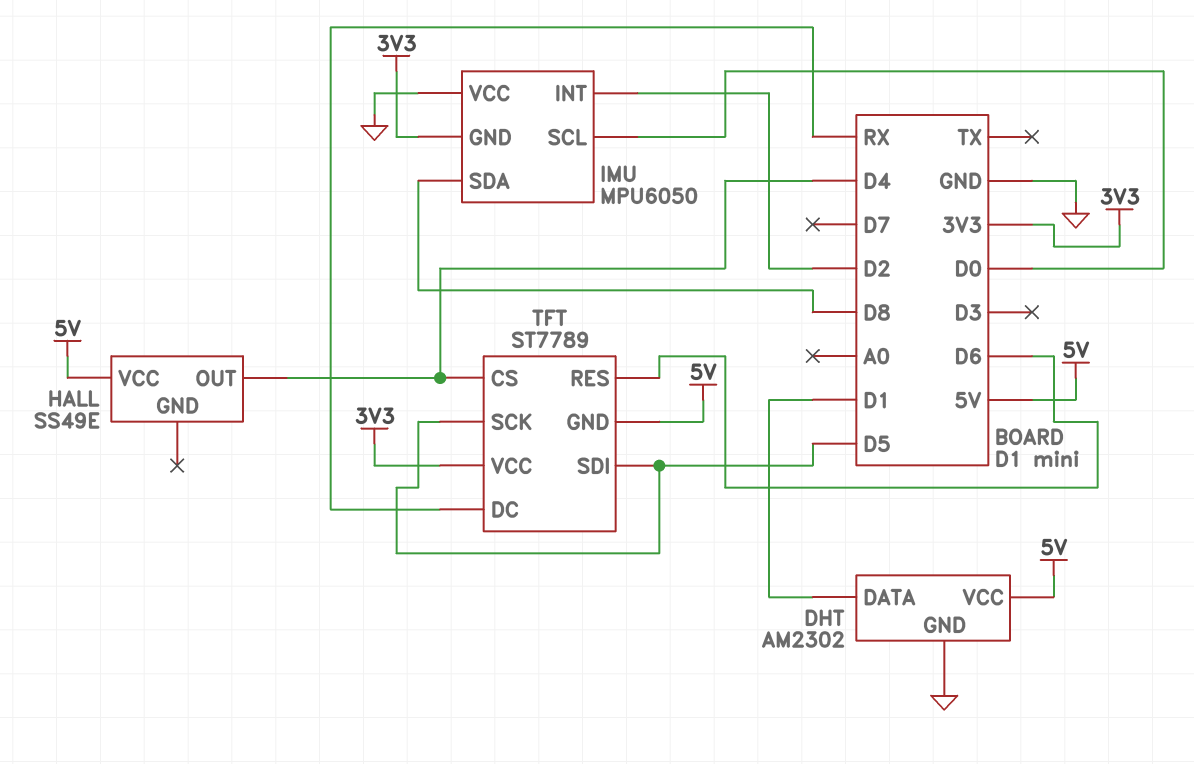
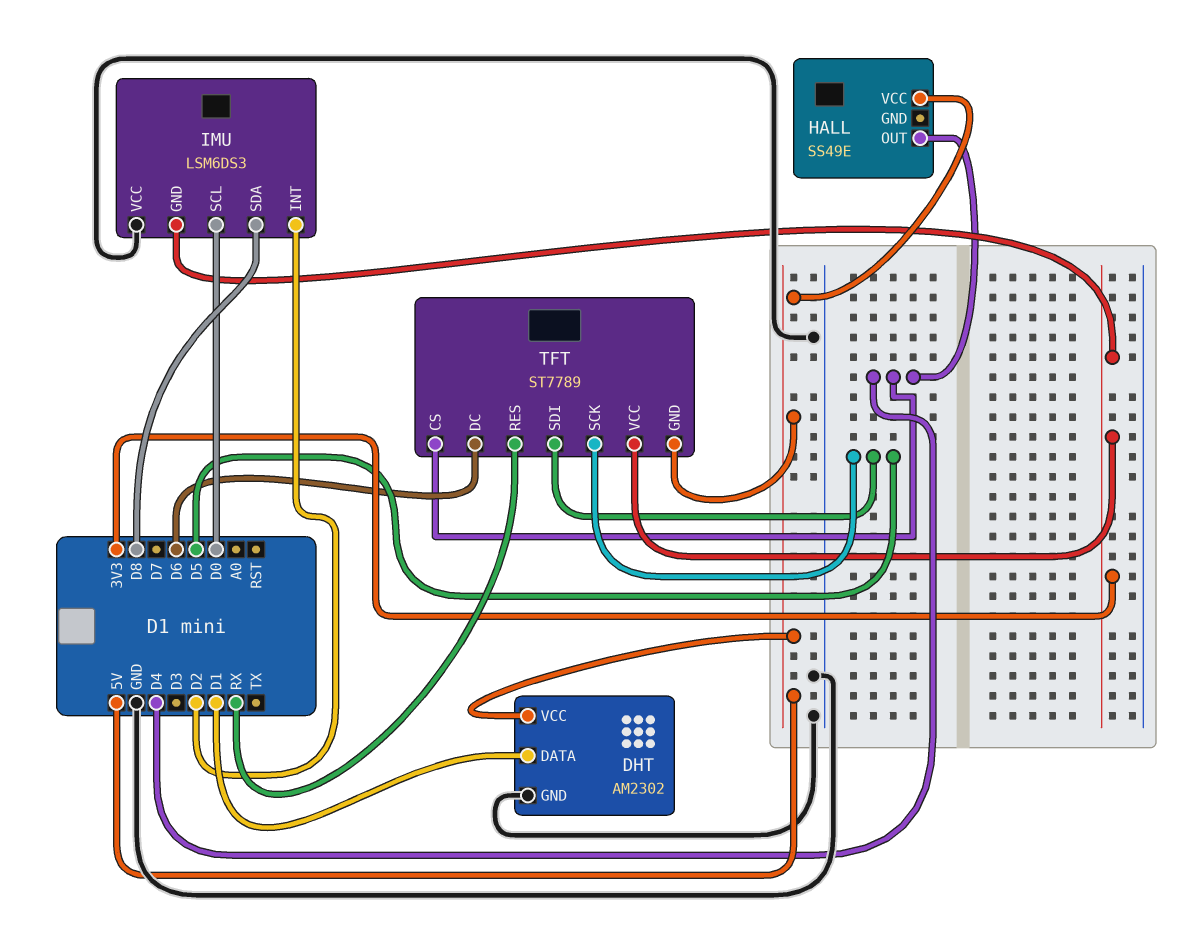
IMU: MPU6050 -> LSM6DS3
TFT pin DC: RX -> D6
TFT pin RES: D6 -> RX

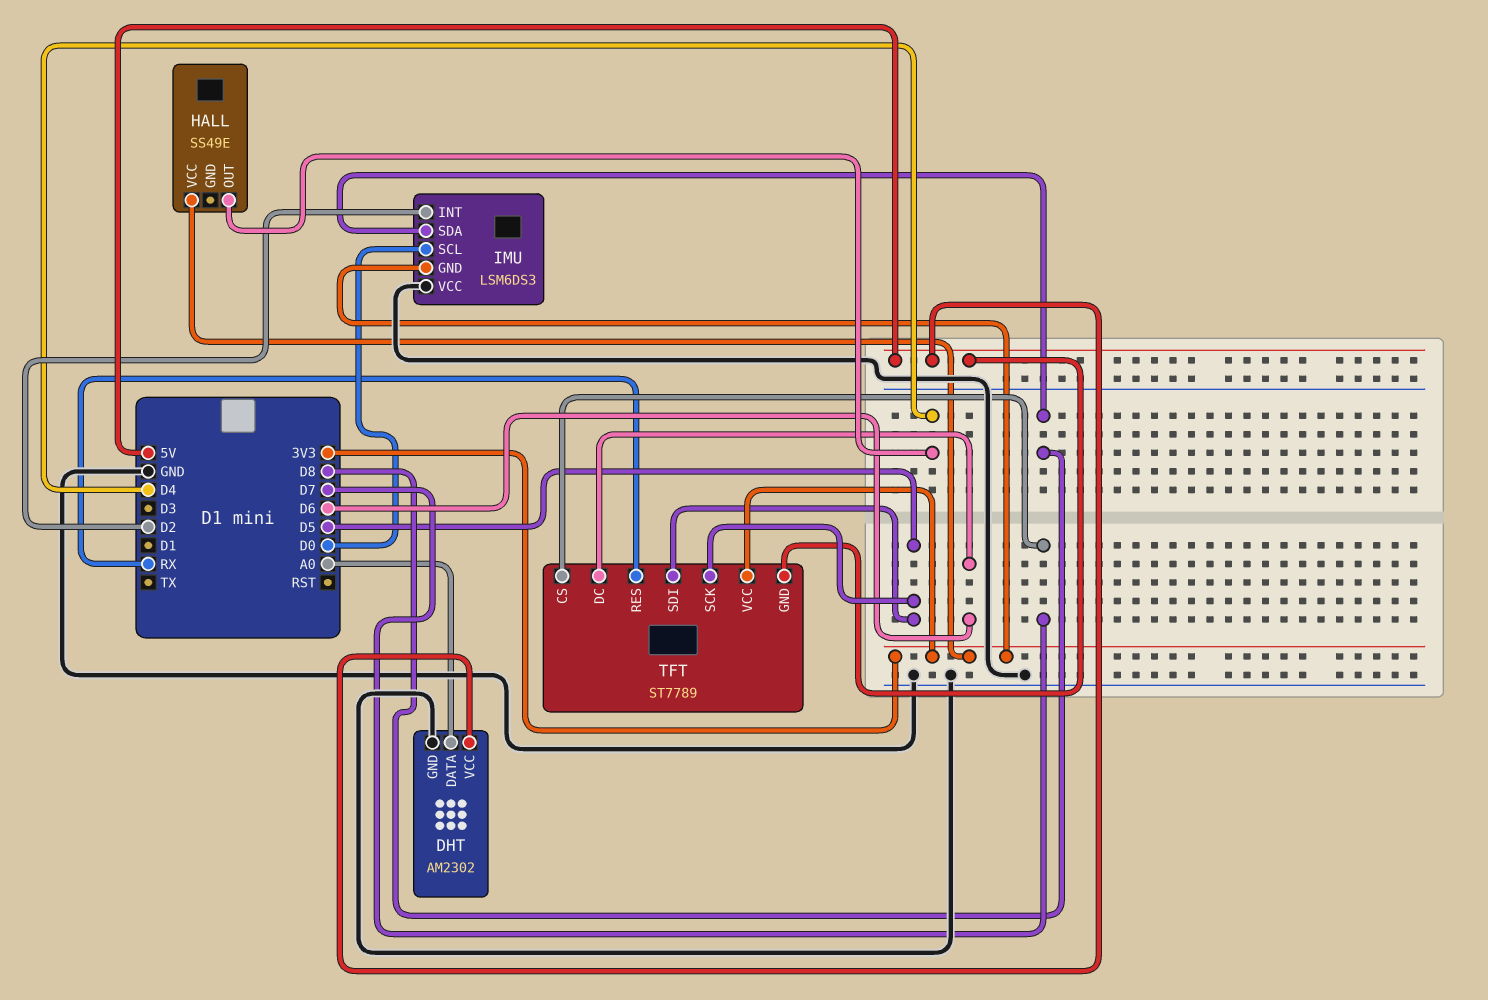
DHT pin DATA: D1 -> A0
HALL pin VCC: 5V -> 3V3
TFT pin CS: D4 -> D7

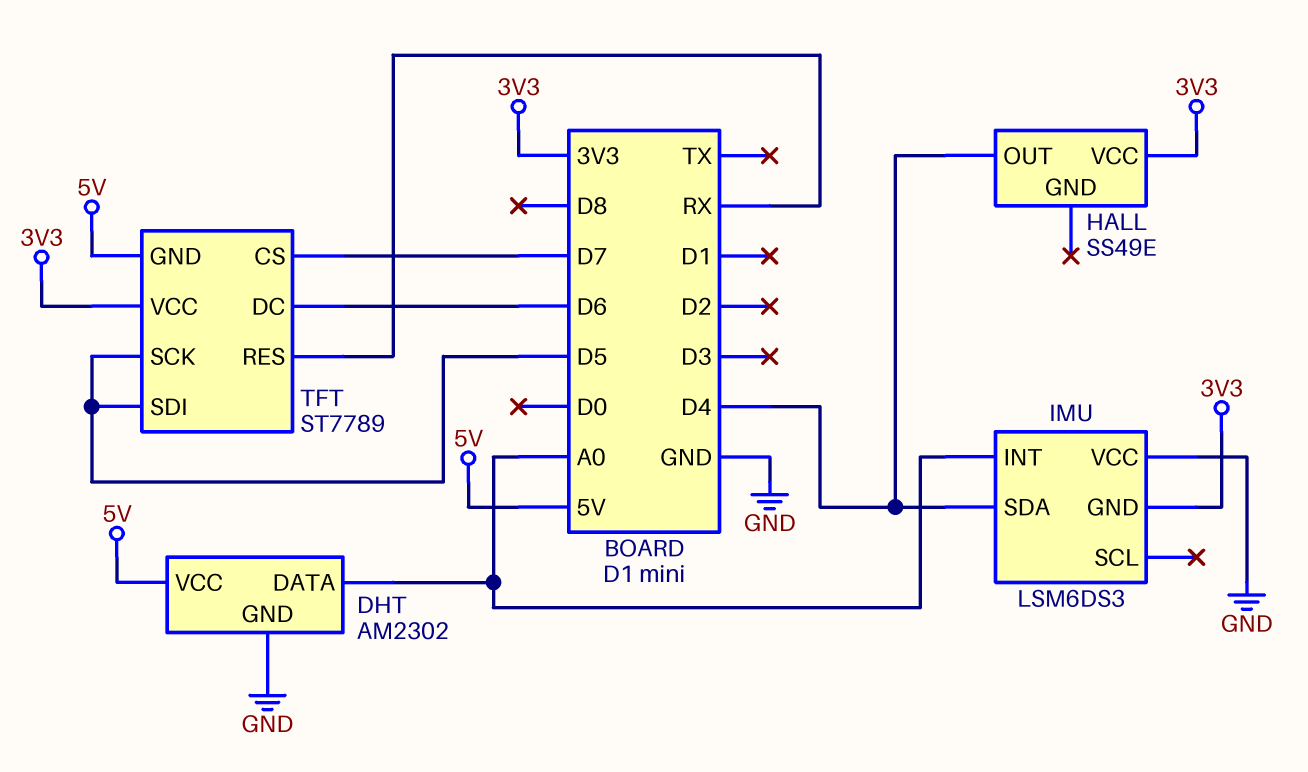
IMU pin INT: D2 -> A0
IMU pin SCL: D0 -> none
IMU pin SDA: D8 -> D4

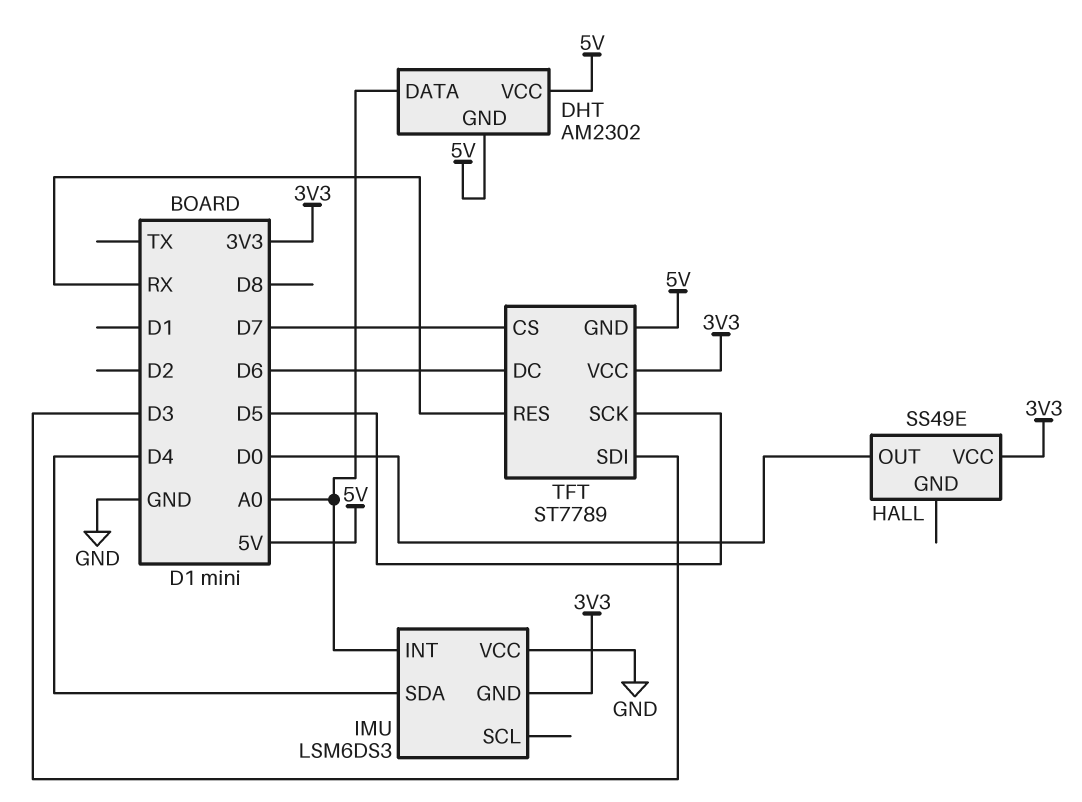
DHT pin GND: GND -> 5V
HALL pin OUT: D4 -> D0
TFT pin SDI: D5 -> D3

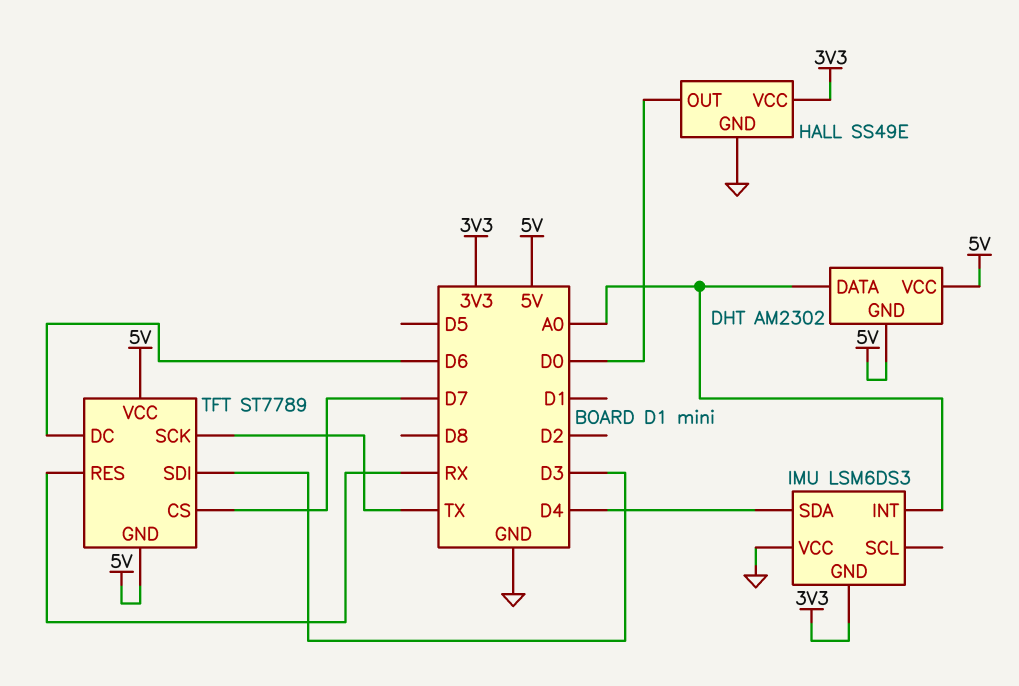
HALL pin GND: none -> GND
TFT pin SCK: D5 -> TX
TFT pin VCC: 3V3 -> 5V

